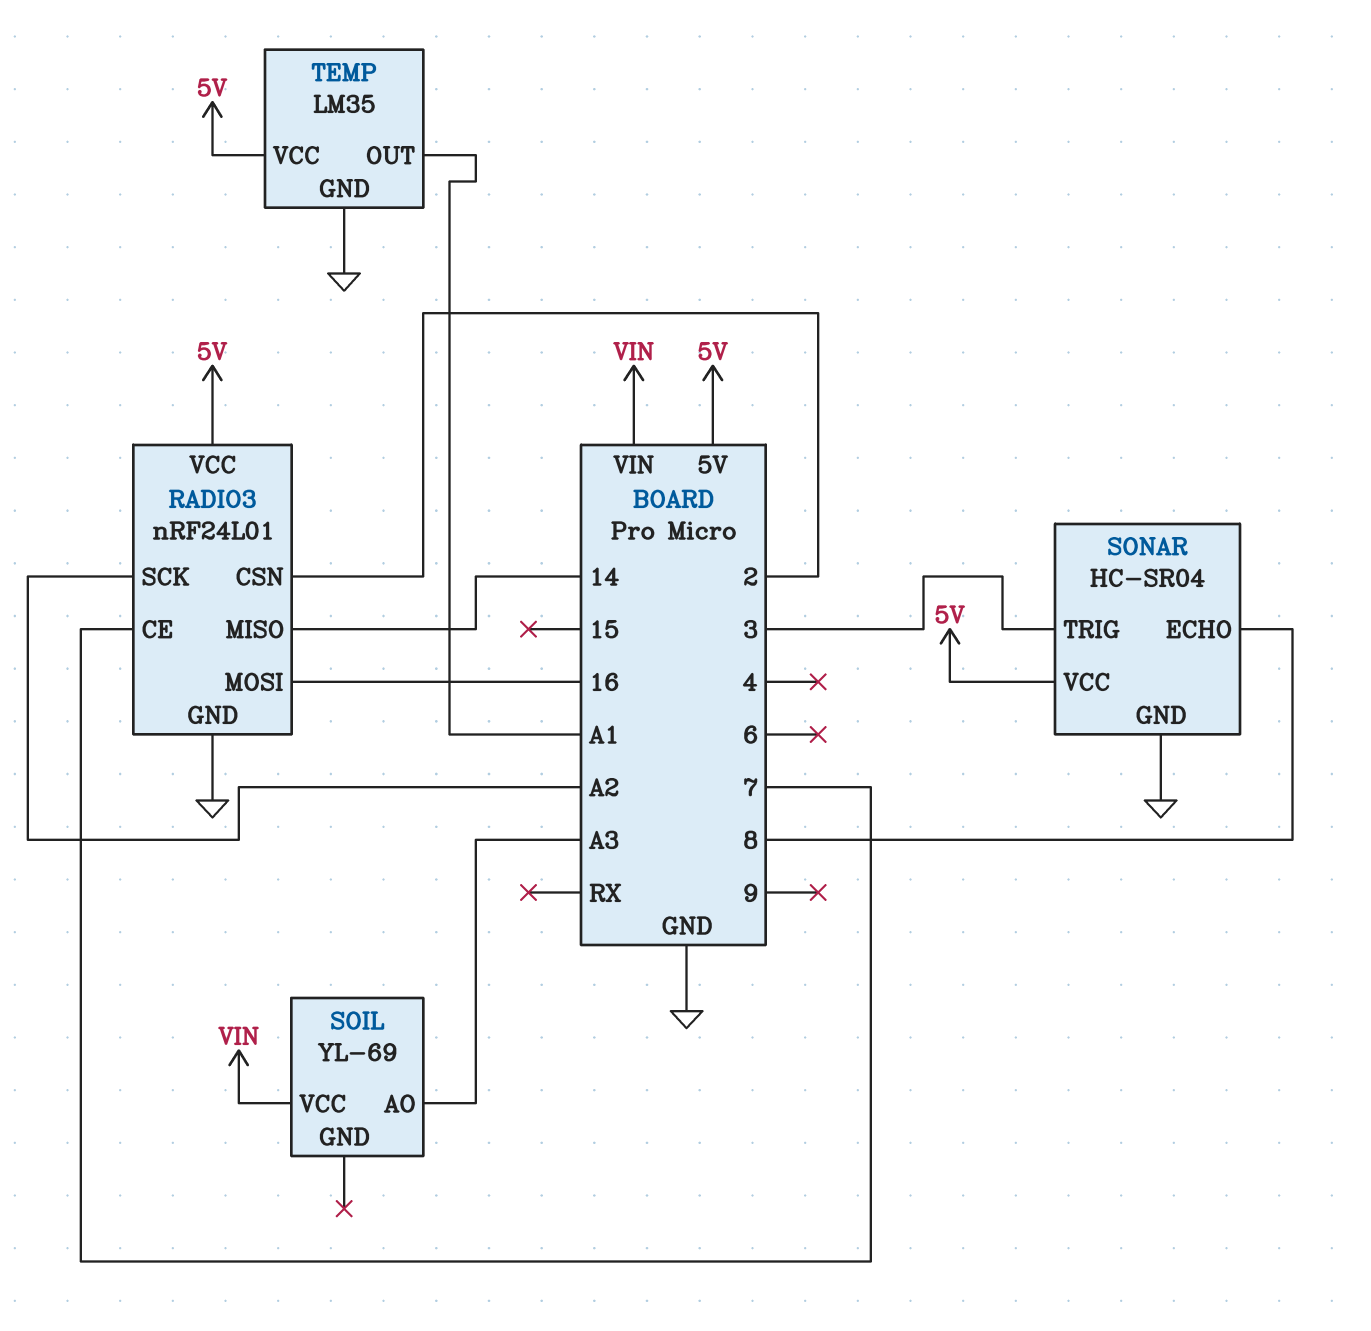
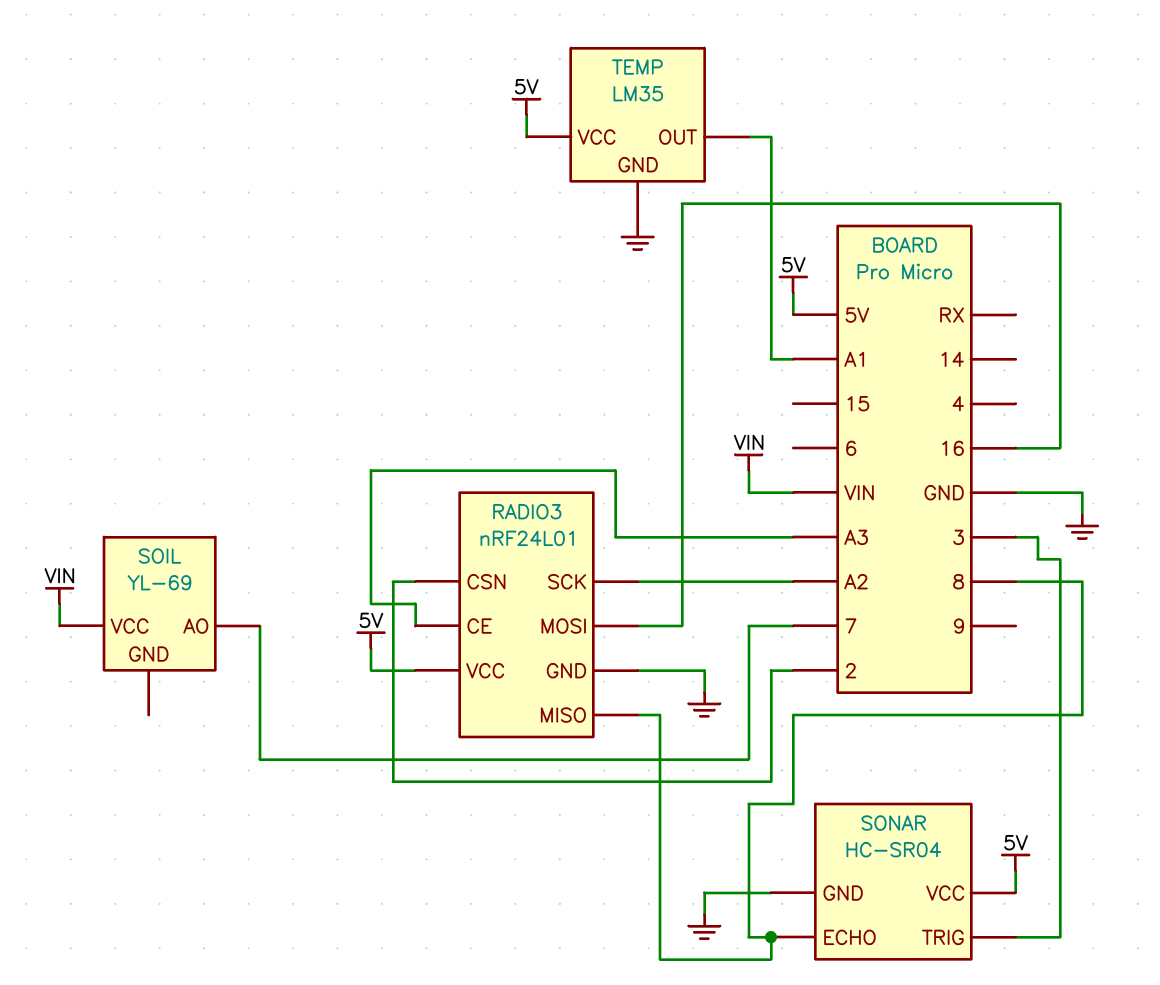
RADIO3 pin CE: 7 -> A3
RADIO3 pin MISO: 14 -> 8
SOIL pin AO: A3 -> 7

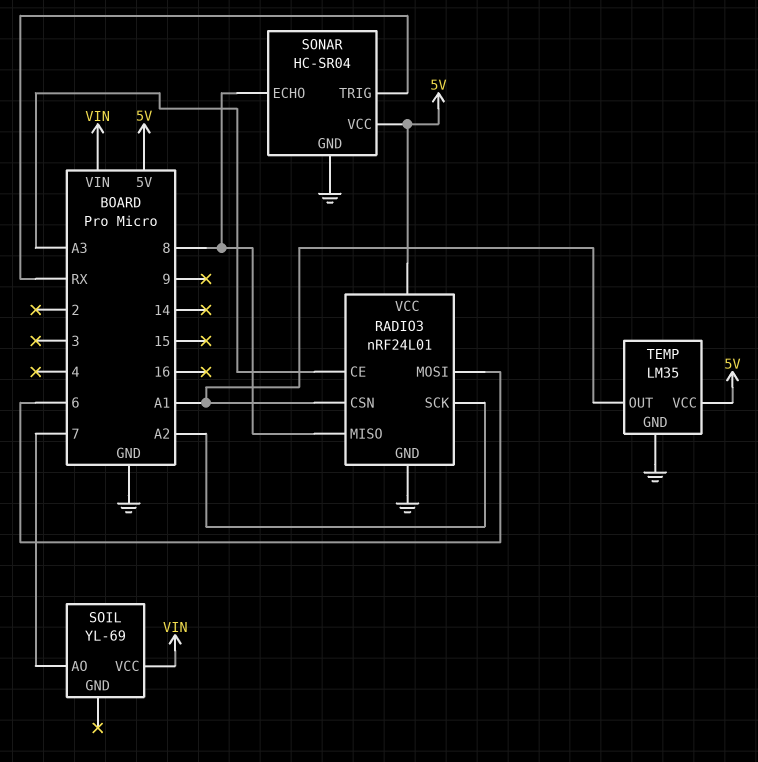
RADIO3 pin CSN: 2 -> A1
RADIO3 pin MOSI: 16 -> 6
SONAR pin TRIG: 3 -> RX

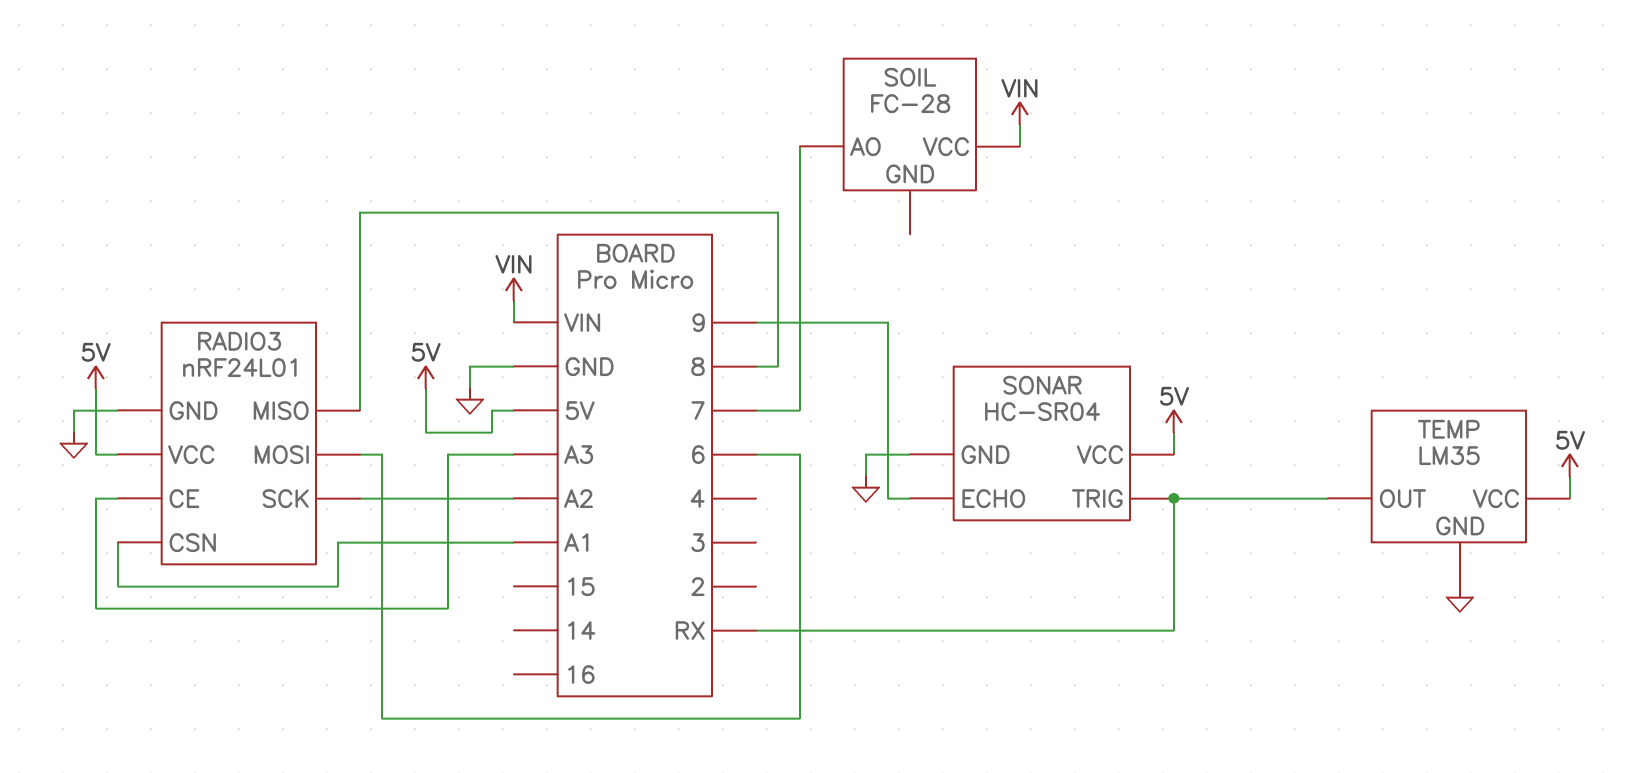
SOIL: YL-69 -> FC-28
SONAR pin ECHO: 8 -> 9
TEMP pin OUT: A1 -> RX

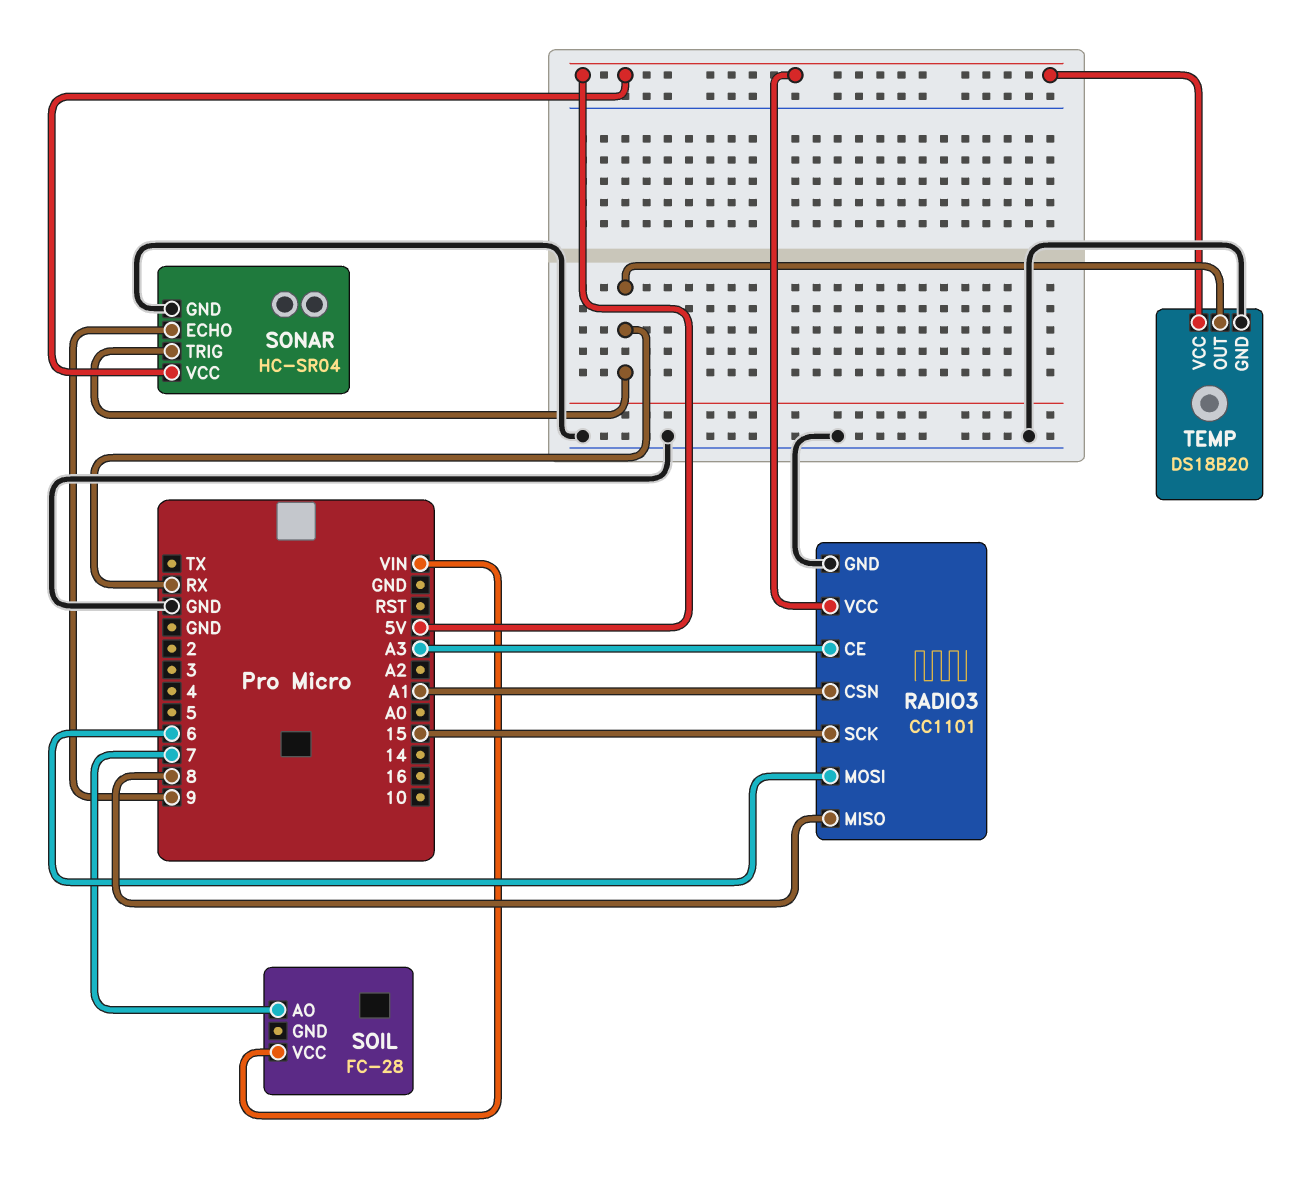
RADIO3: nRF24L01 -> CC1101
RADIO3 pin SCK: A2 -> 15
TEMP: LM35 -> DS18B20

